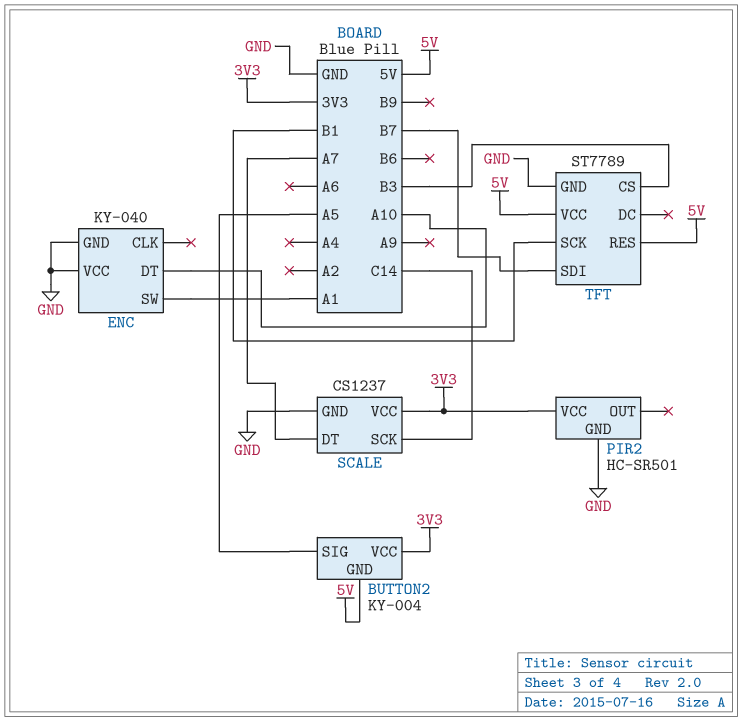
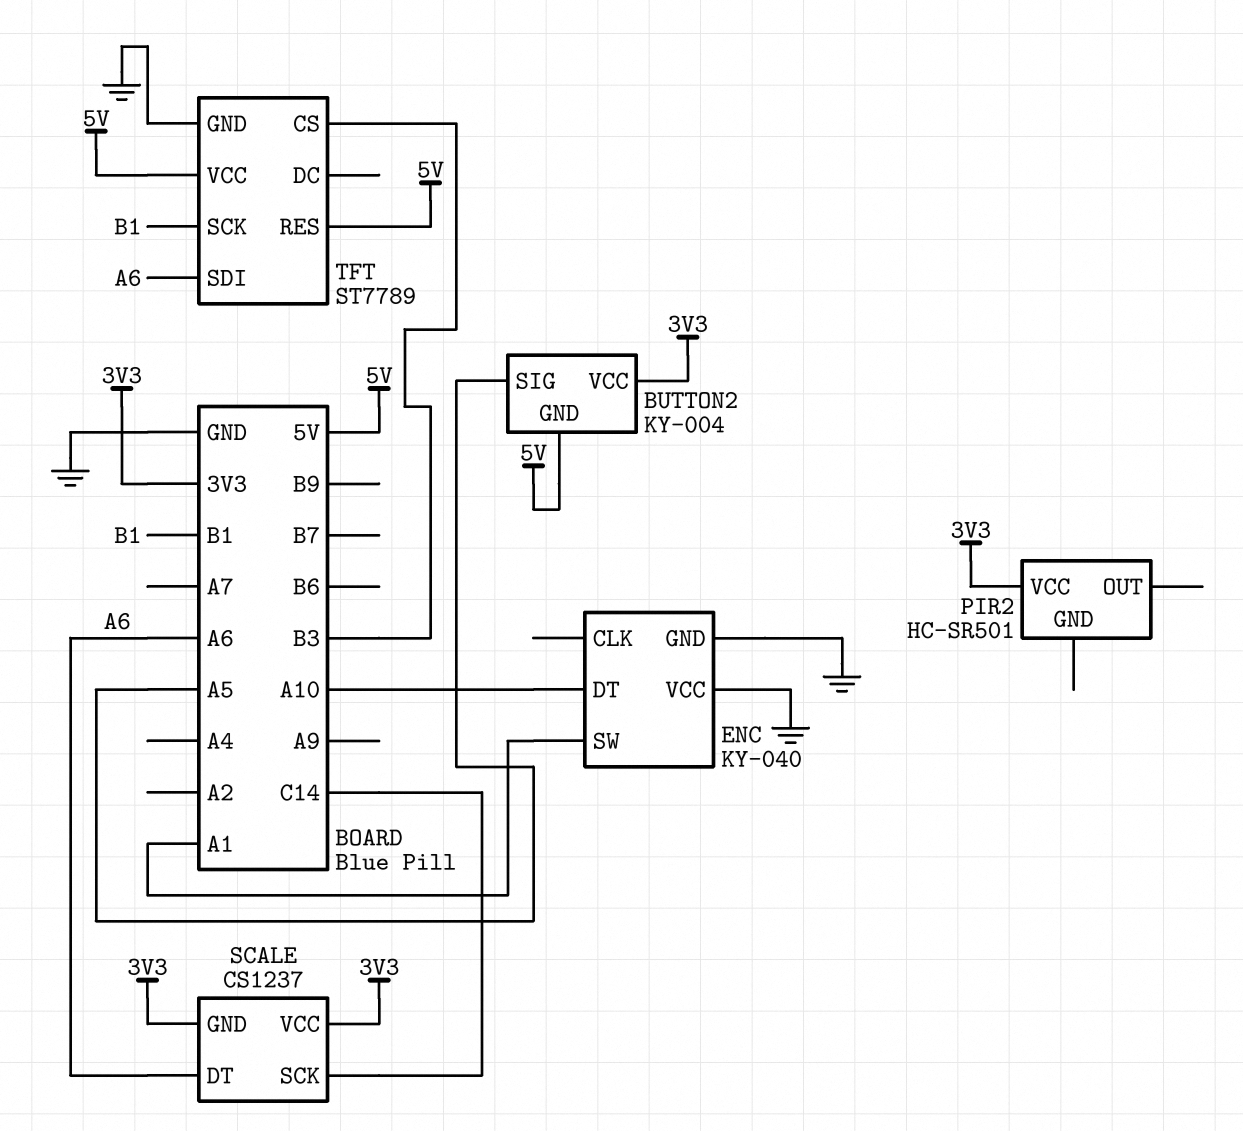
PIR2 pin GND: GND -> none
SCALE pin DT: A7 -> A6
SCALE pin GND: GND -> 3V3
TFT pin SDI: B7 -> A6

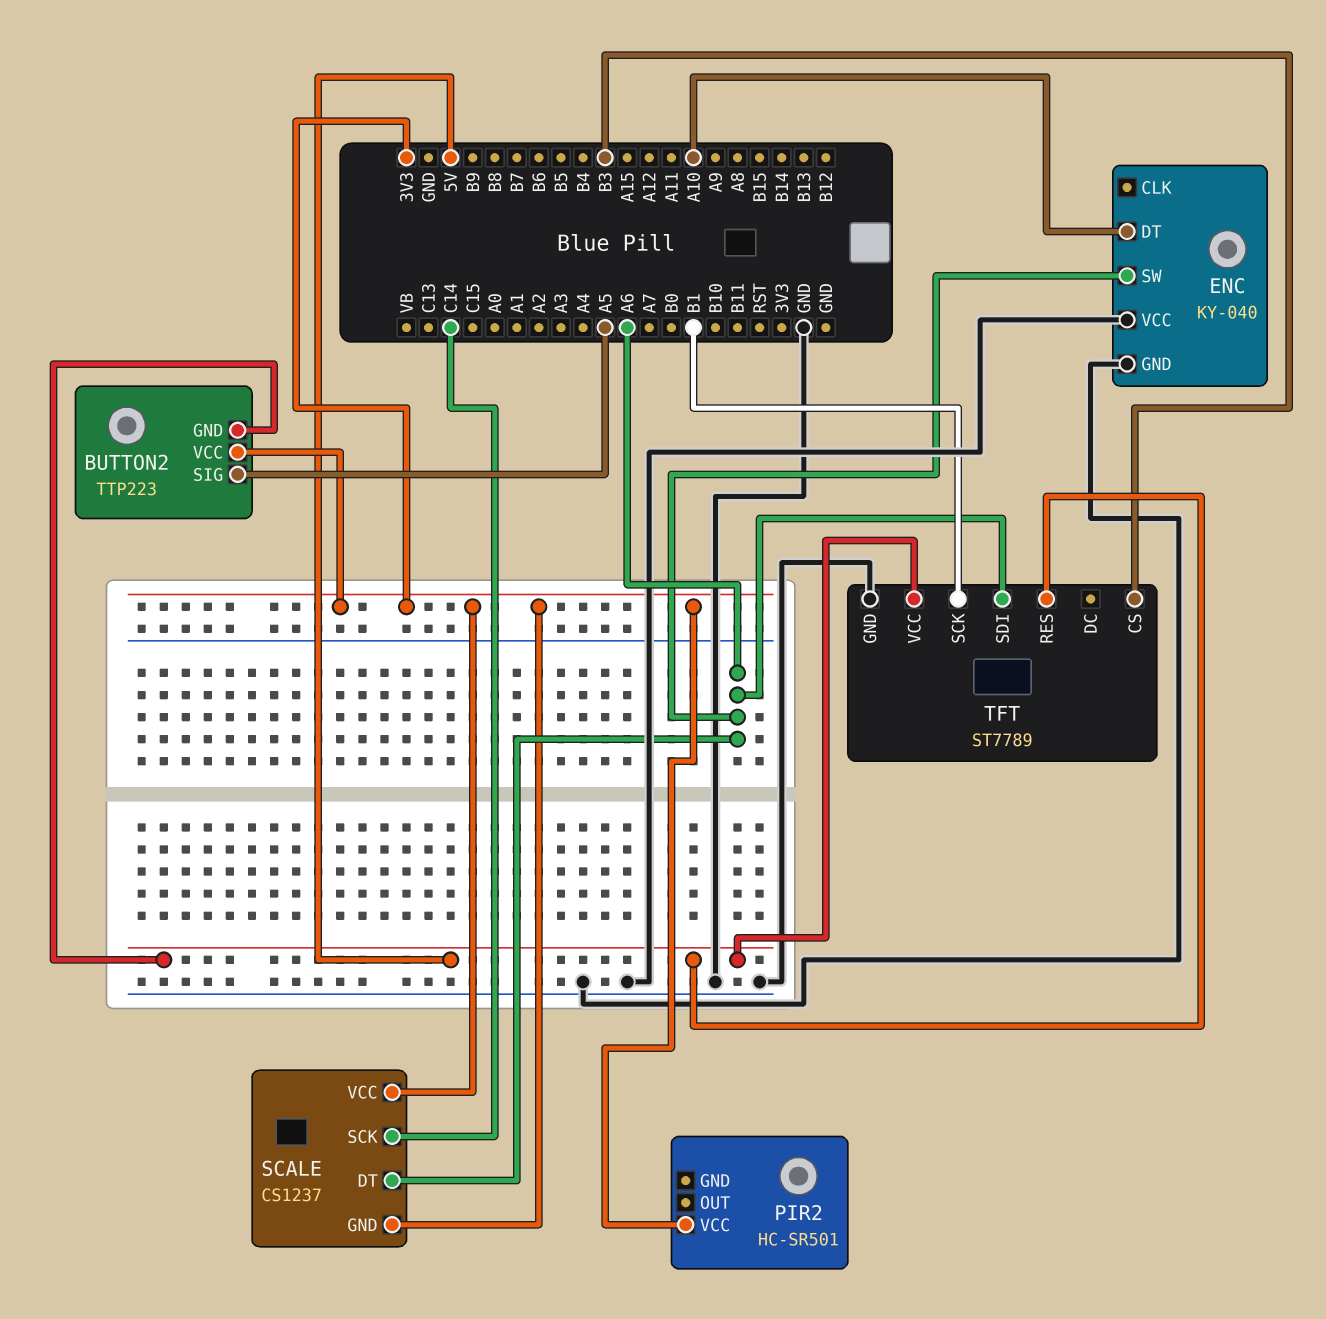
BUTTON2: KY-004 -> TTP223
ENC pin SW: A1 -> A6

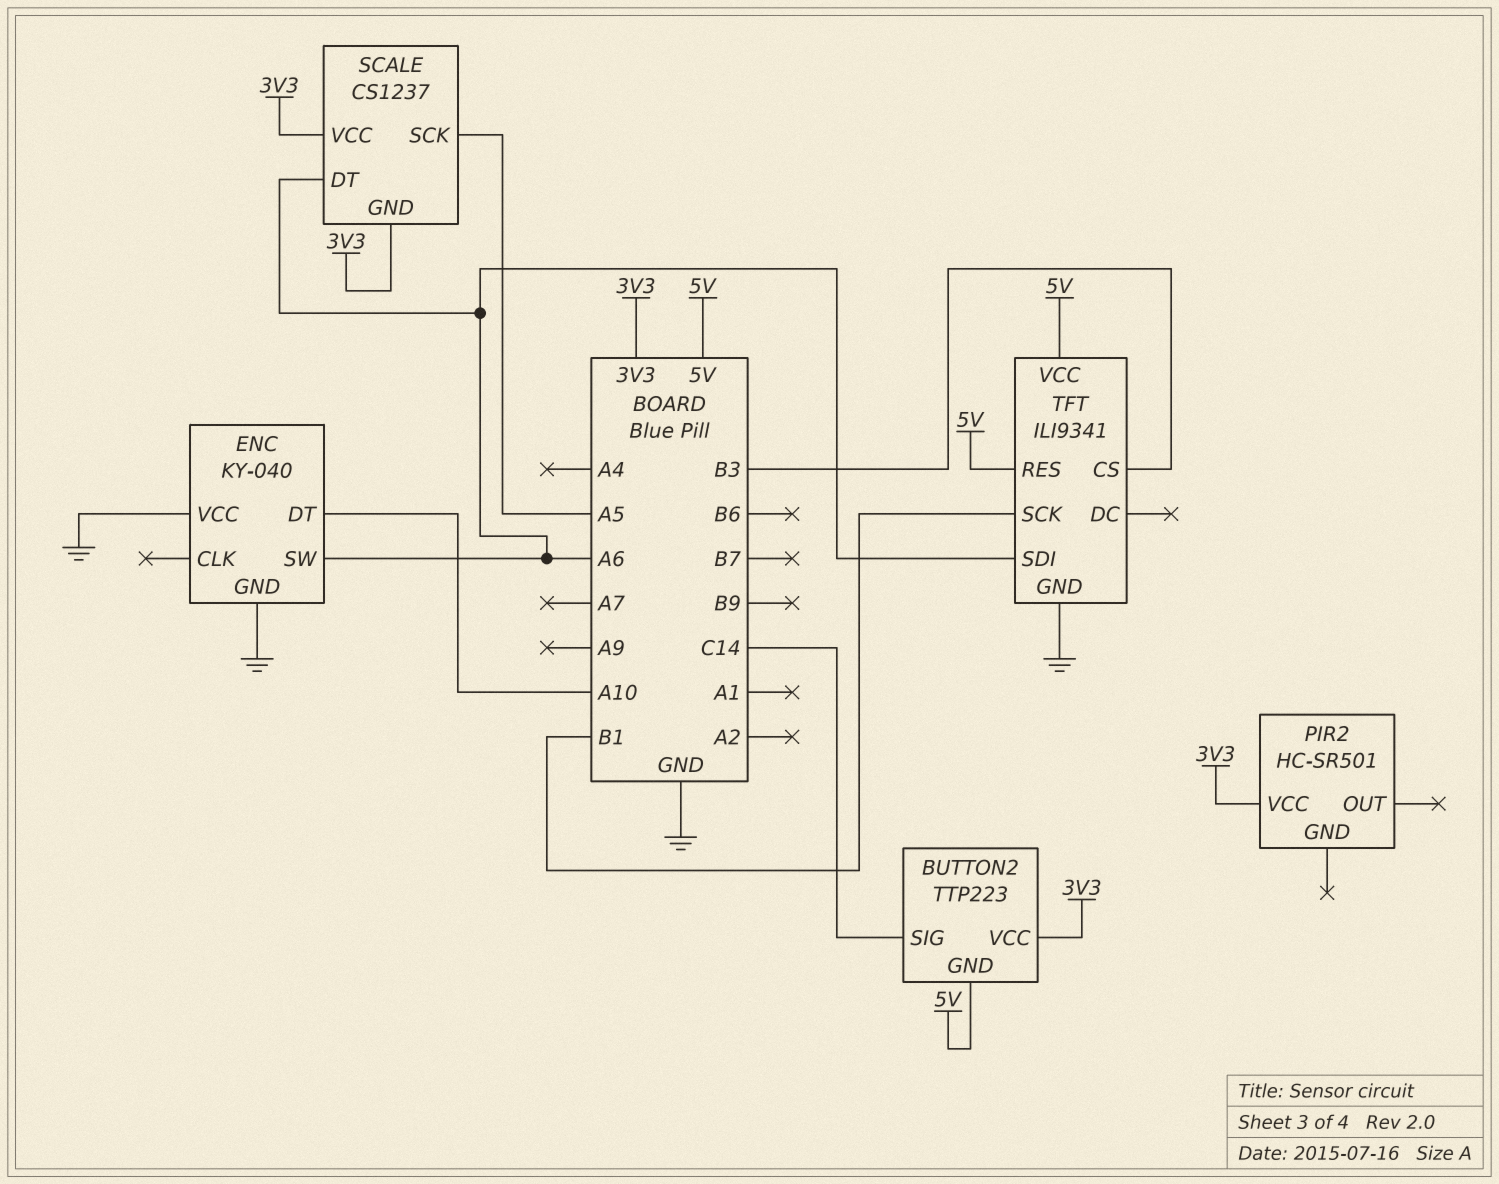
BUTTON2 pin SIG: A5 -> C14
SCALE pin SCK: C14 -> A5
TFT: ST7789 -> ILI9341

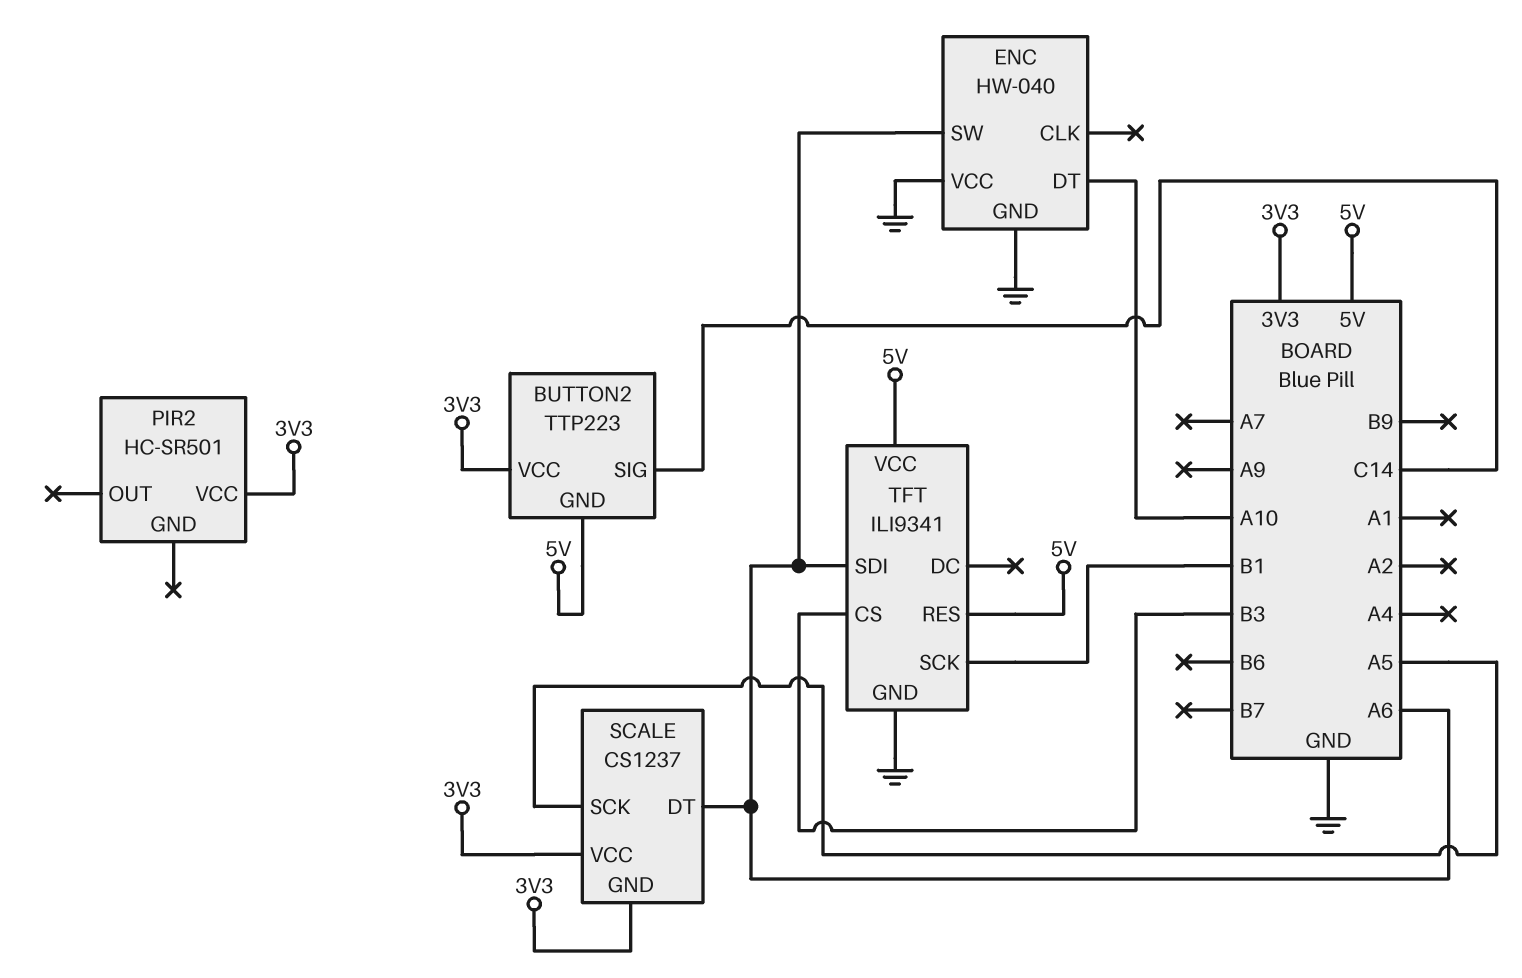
ENC: KY-040 -> HW-040

